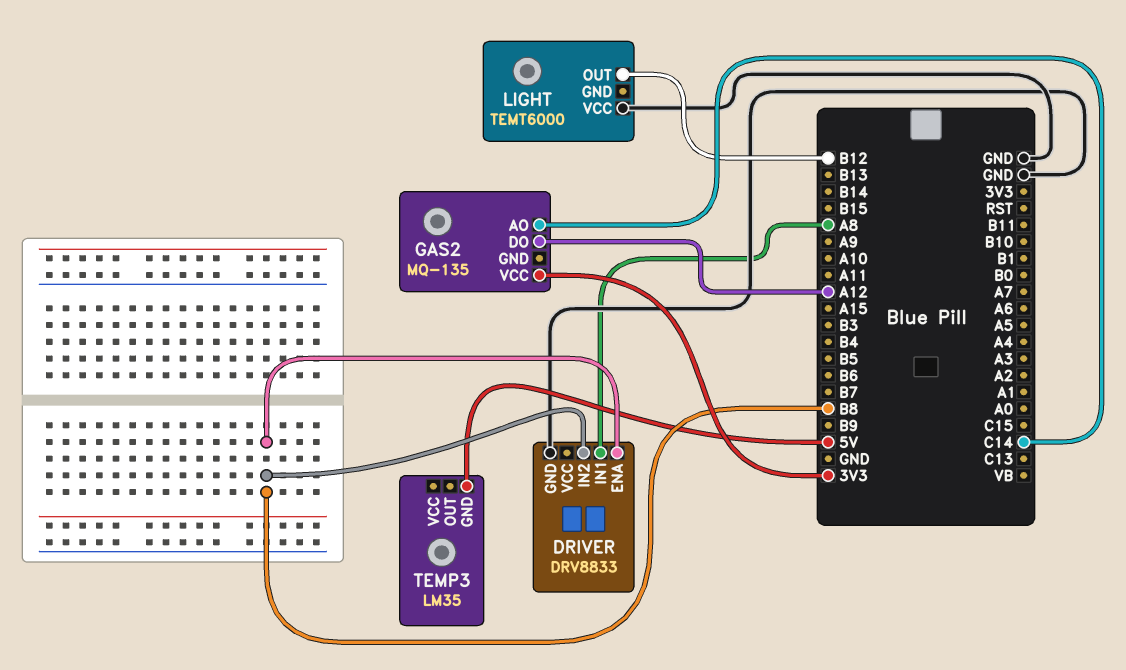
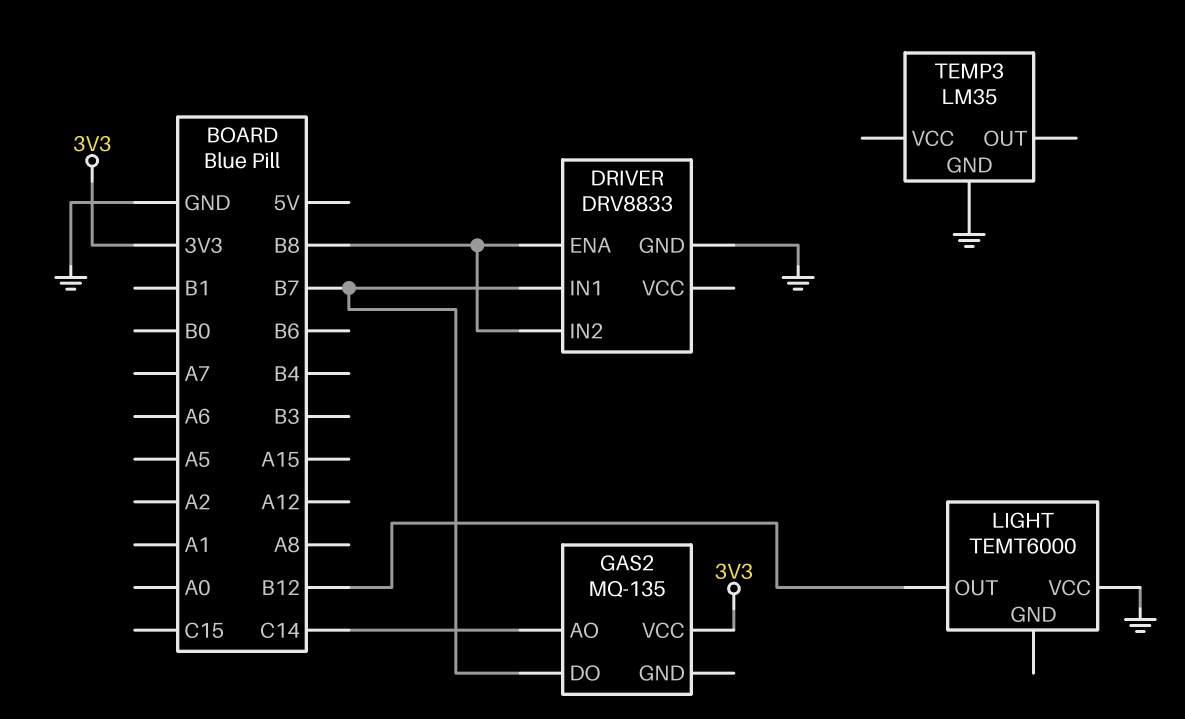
DRIVER pin IN1: A8 -> B7
GAS2 pin DO: A12 -> B7
TEMP3 pin GND: 5V -> GND

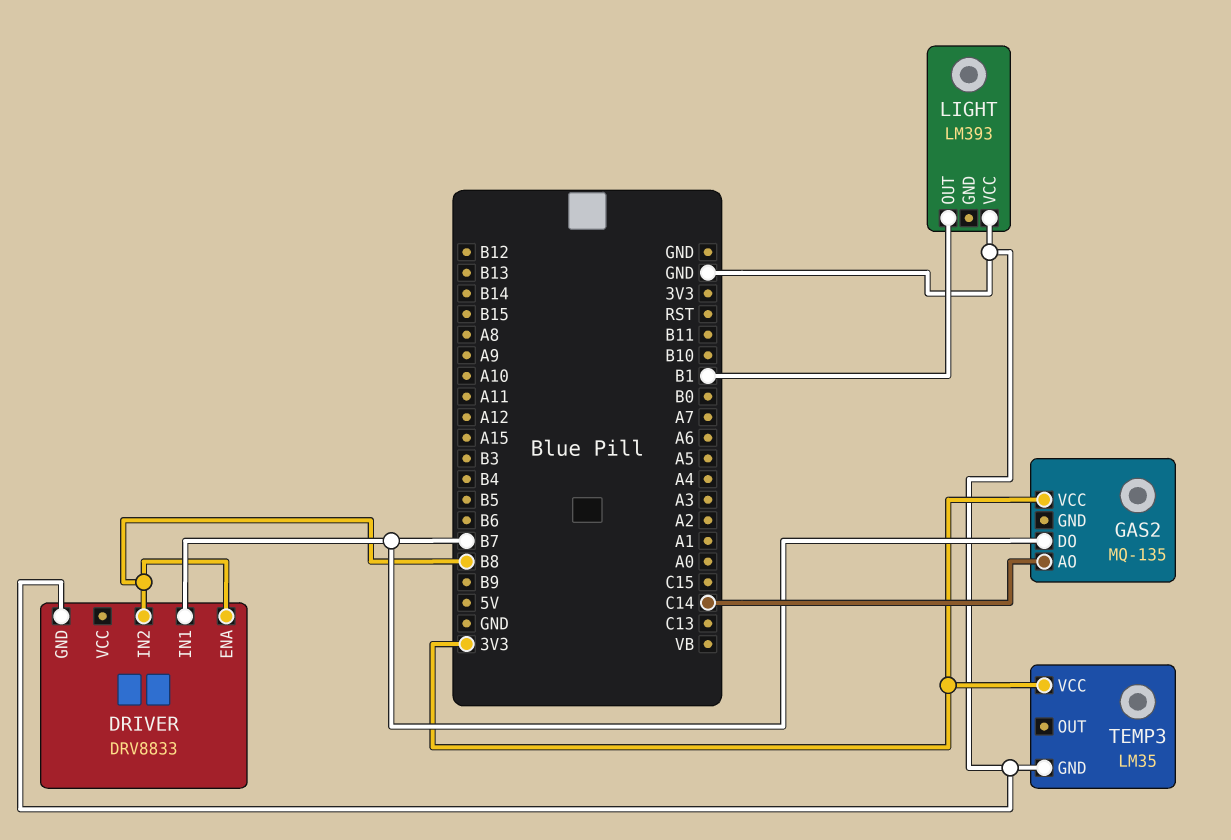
LIGHT: TEMT6000 -> LM393
LIGHT pin OUT: B12 -> B1
TEMP3 pin VCC: none -> 3V3

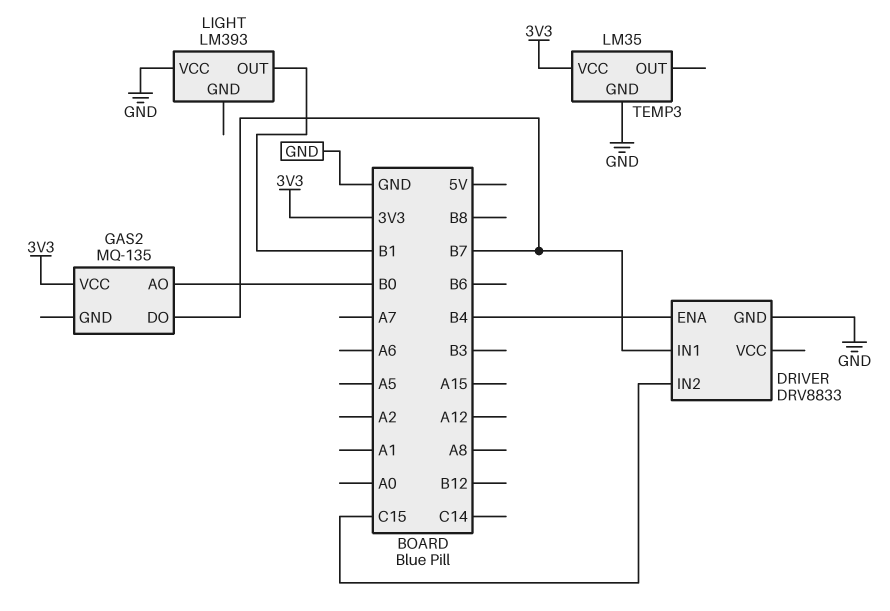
DRIVER pin ENA: B8 -> B4
DRIVER pin IN2: B8 -> C15
GAS2 pin AO: C14 -> B0

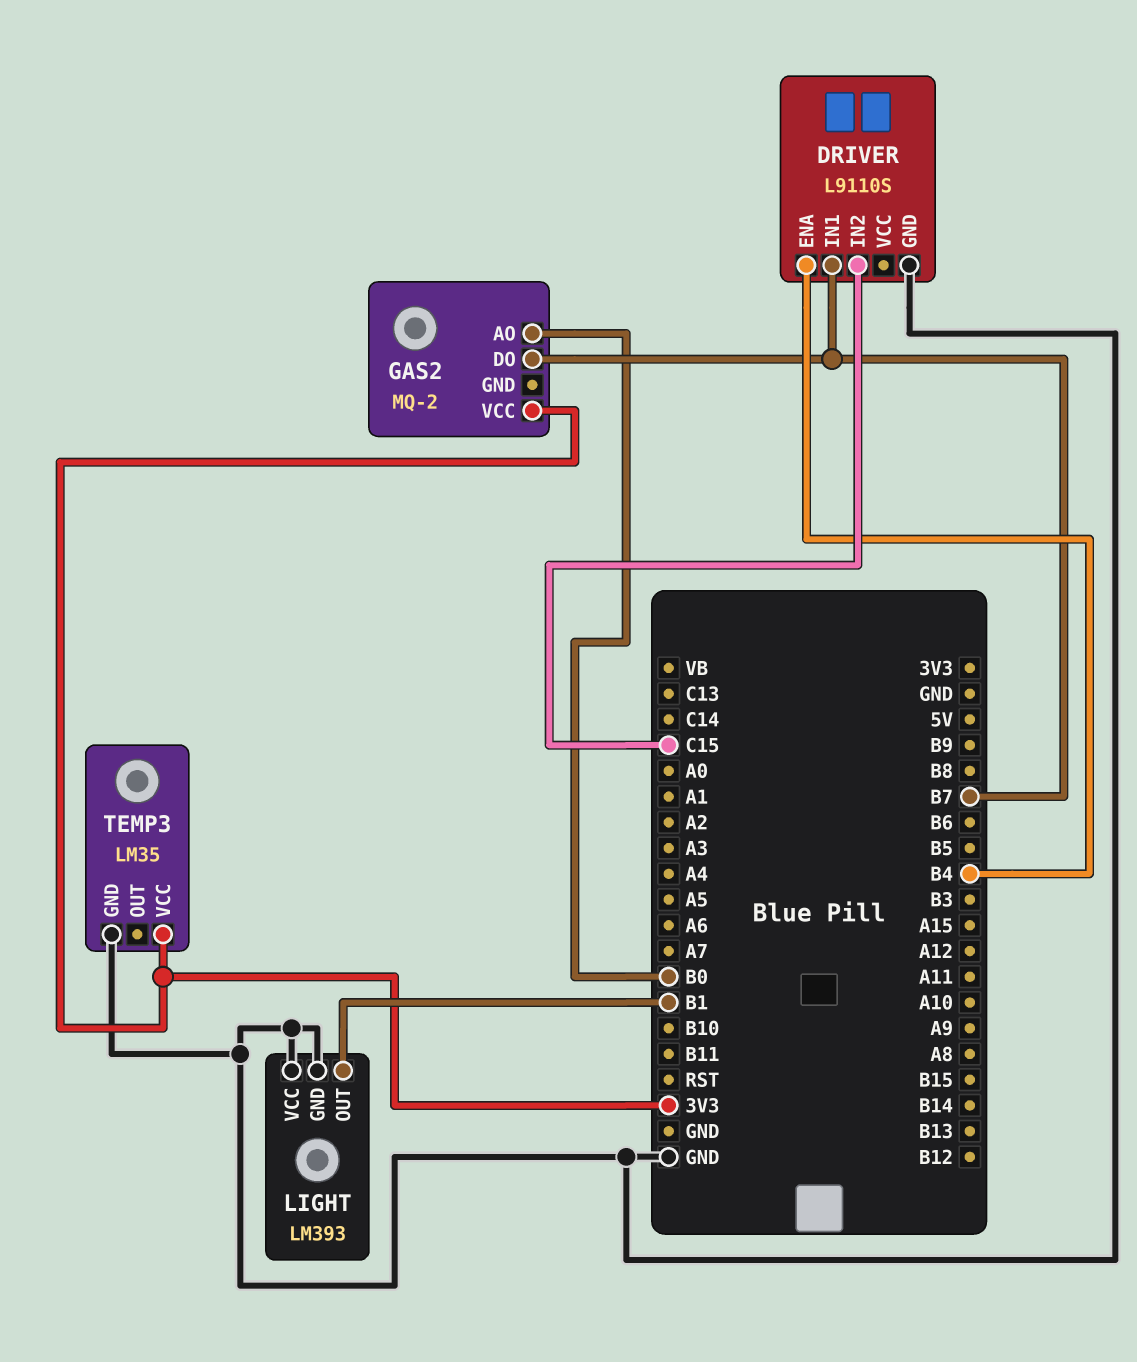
DRIVER: DRV8833 -> L9110S
GAS2: MQ-135 -> MQ-2
LIGHT pin GND: none -> GND

